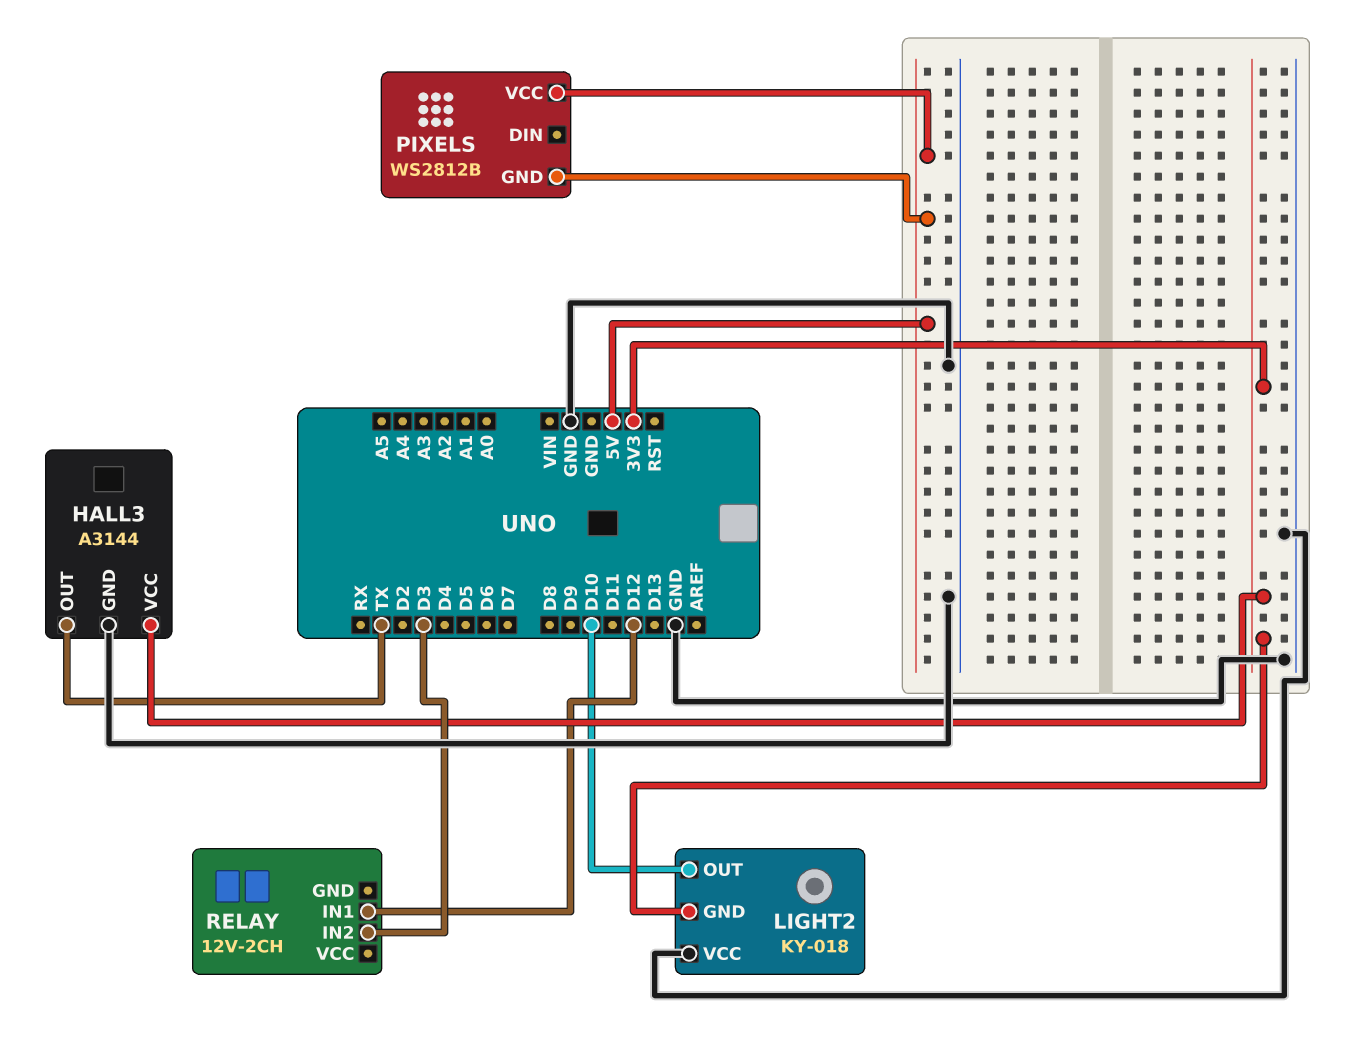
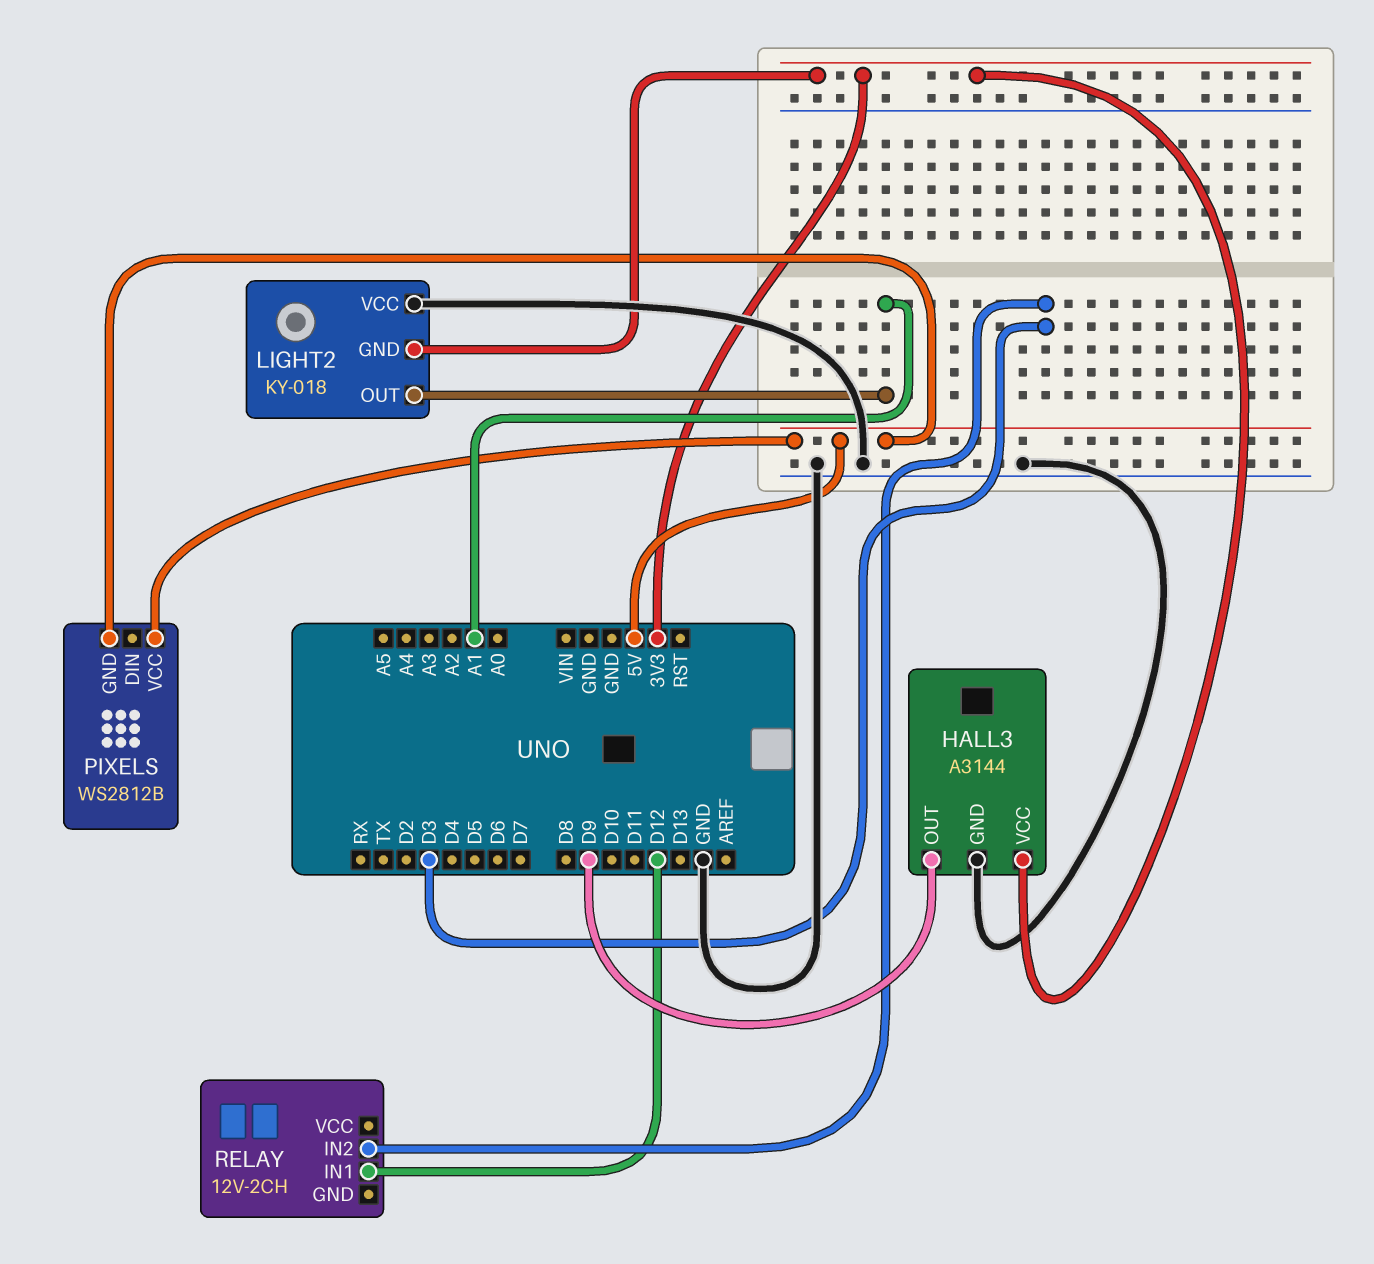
HALL3 pin OUT: TX -> D9
LIGHT2 pin OUT: D10 -> A1

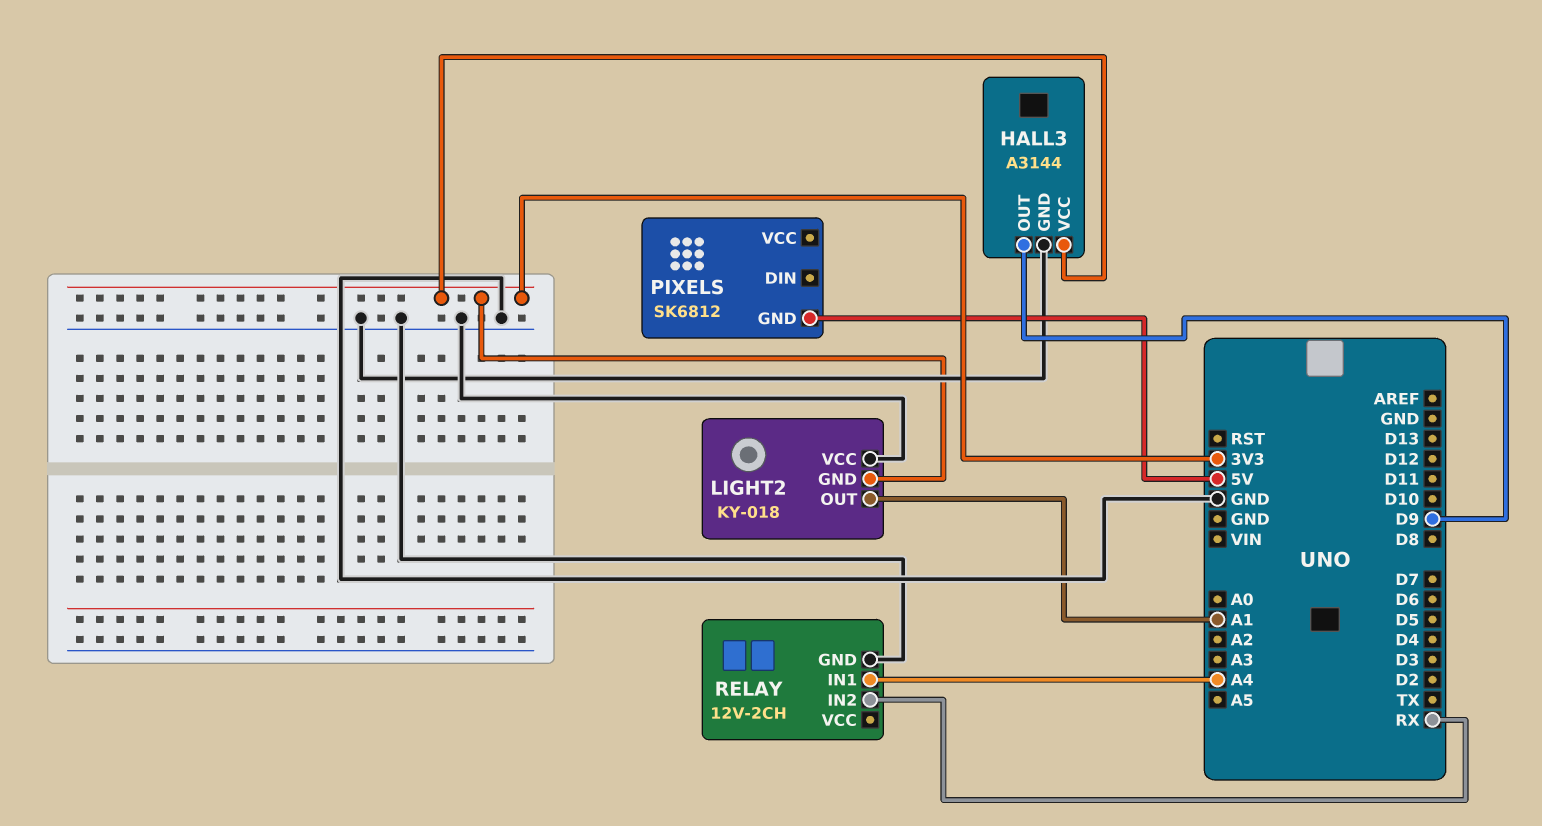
PIXELS: WS2812B -> SK6812
PIXELS pin VCC: 5V -> none
RELAY pin GND: none -> GND
RELAY pin IN1: D12 -> A4
RELAY pin IN2: D3 -> RX

